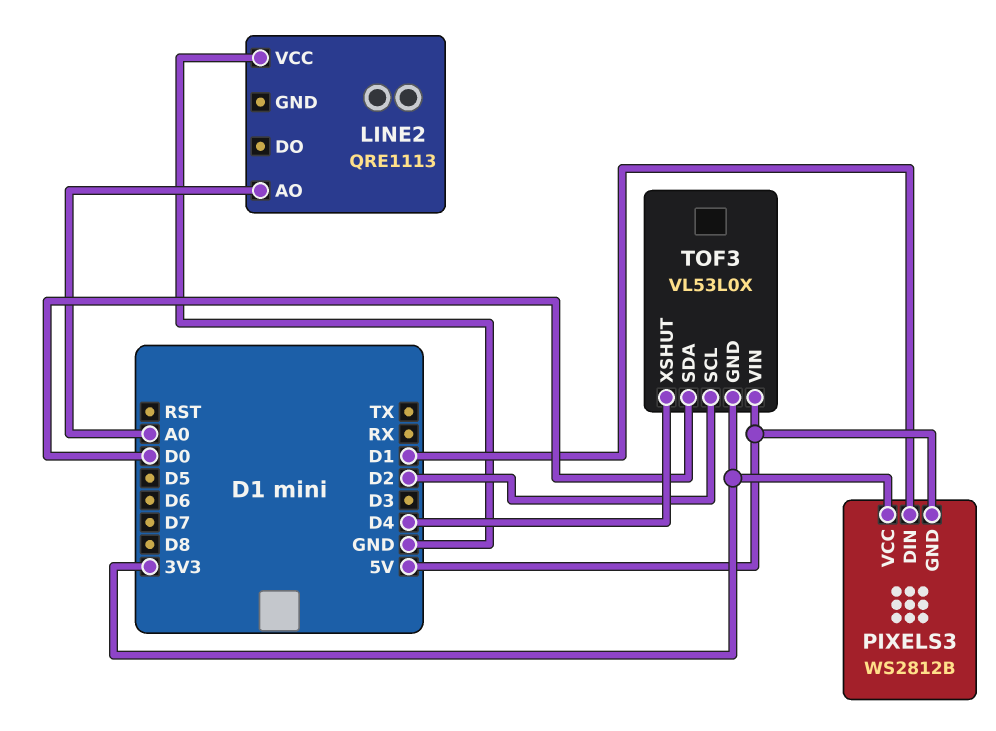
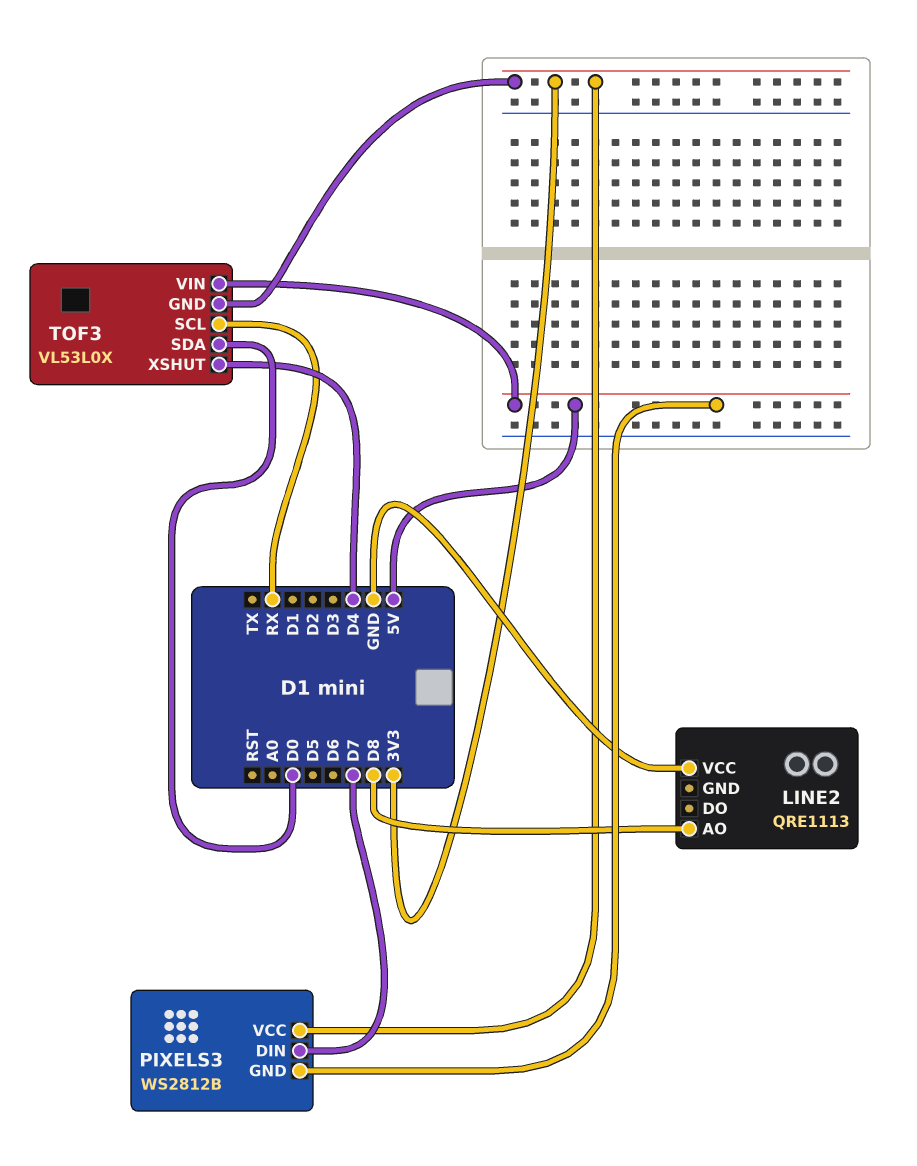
LINE2 pin AO: A0 -> D8
PIXELS3 pin DIN: D1 -> D7
TOF3 pin SCL: D2 -> RX

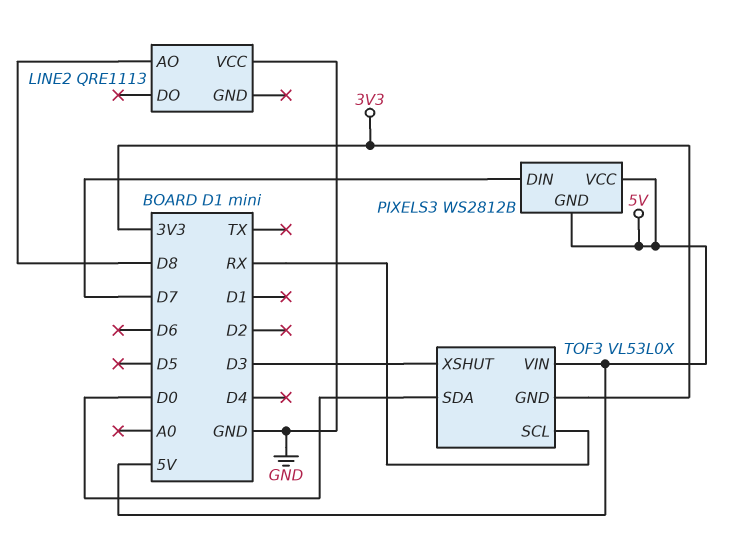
PIXELS3 pin VCC: 3V3 -> 5V
TOF3 pin XSHUT: D4 -> D3

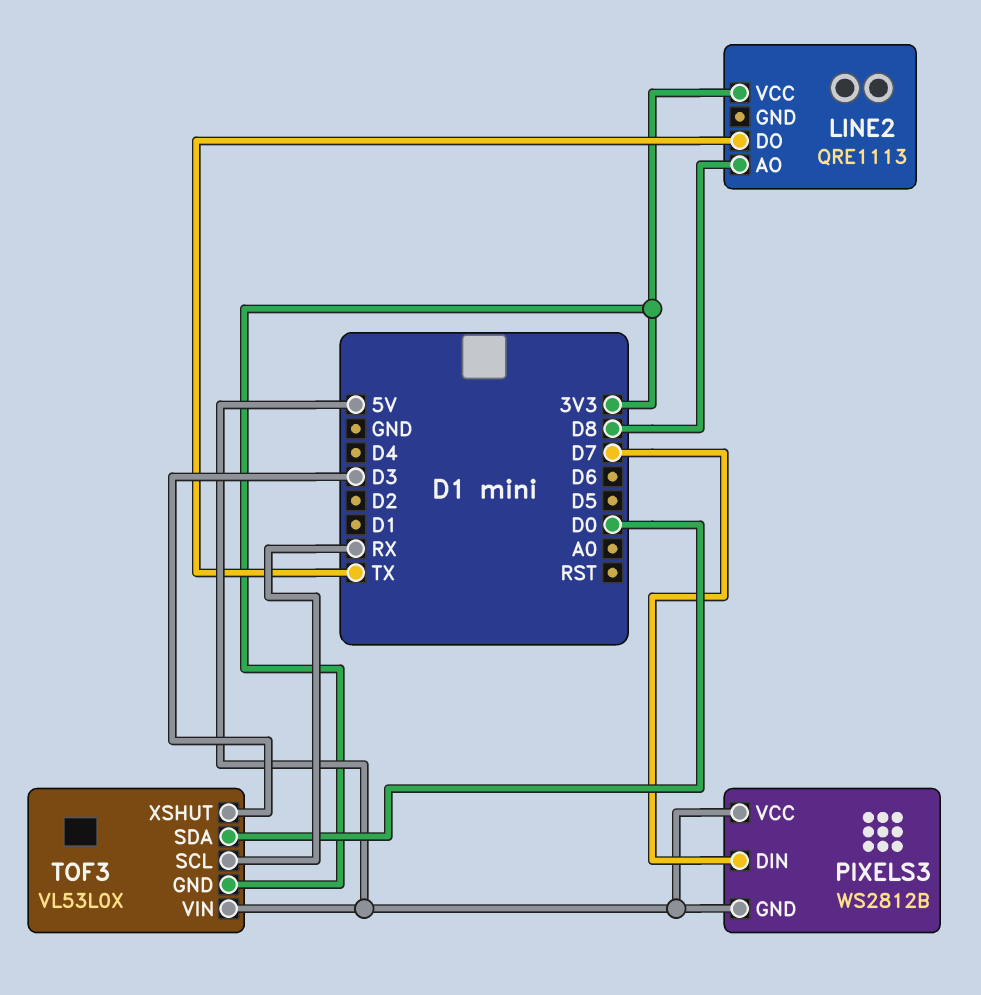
LINE2 pin DO: none -> TX
LINE2 pin VCC: GND -> 3V3

